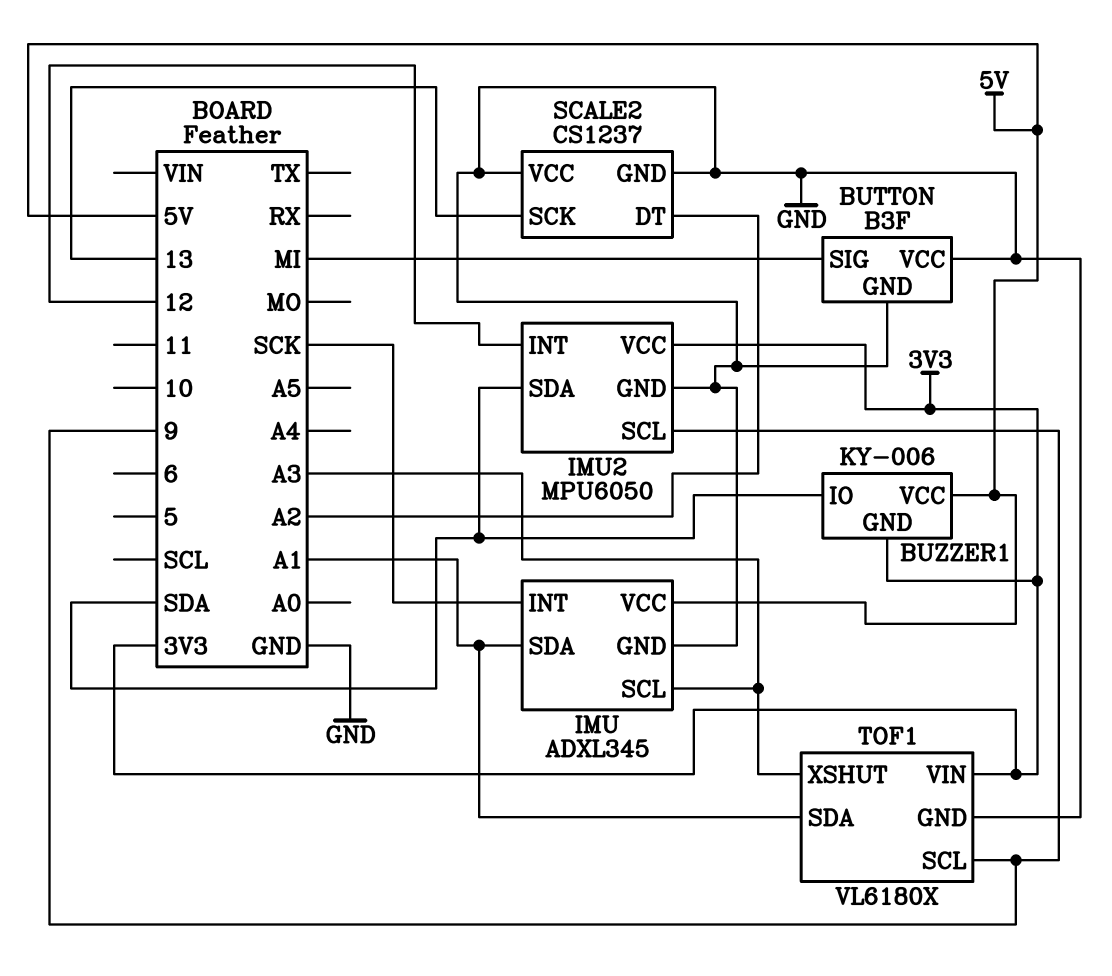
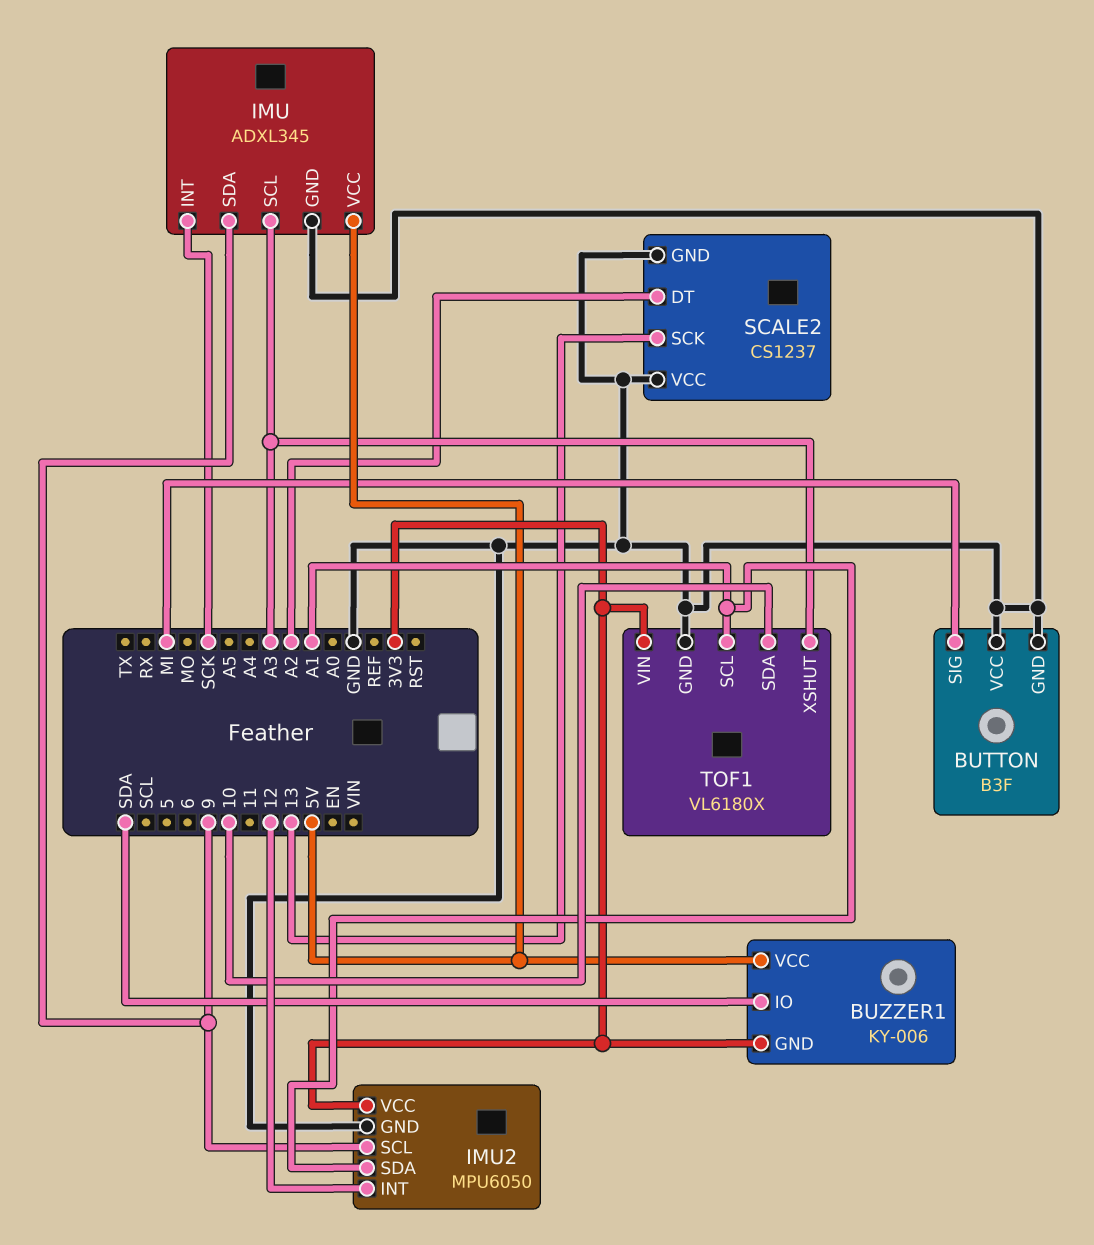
IMU pin SDA: A1 -> 9
IMU2 pin SDA: SDA -> A1
TOF1 pin SCL: 9 -> A1
TOF1 pin SDA: A1 -> 10

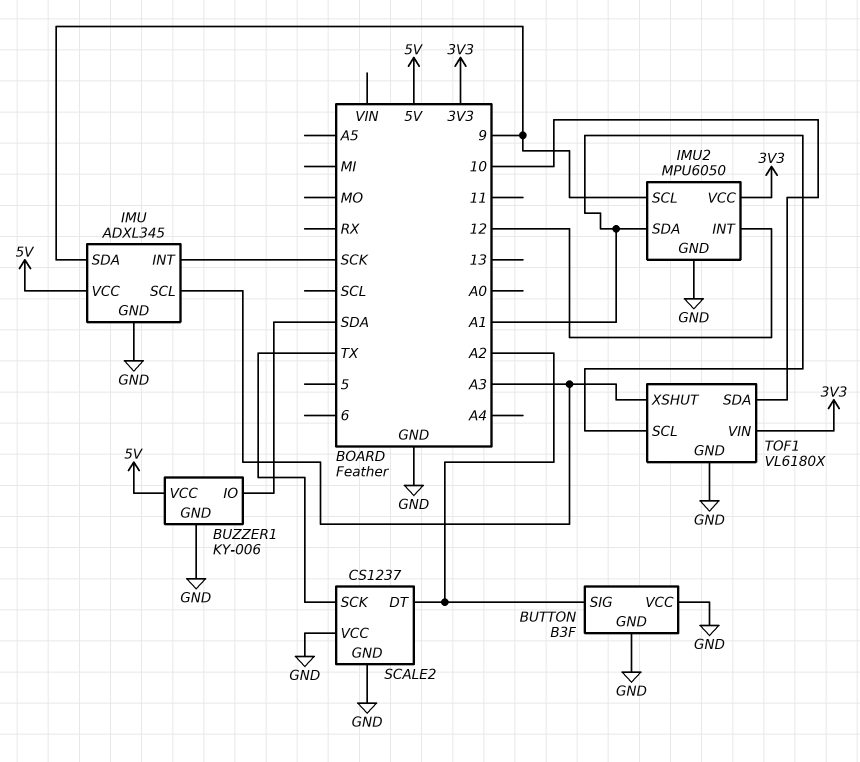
BUTTON pin SIG: MI -> A2
BUZZER1 pin GND: 3V3 -> GND
SCALE2 pin SCK: 13 -> TX

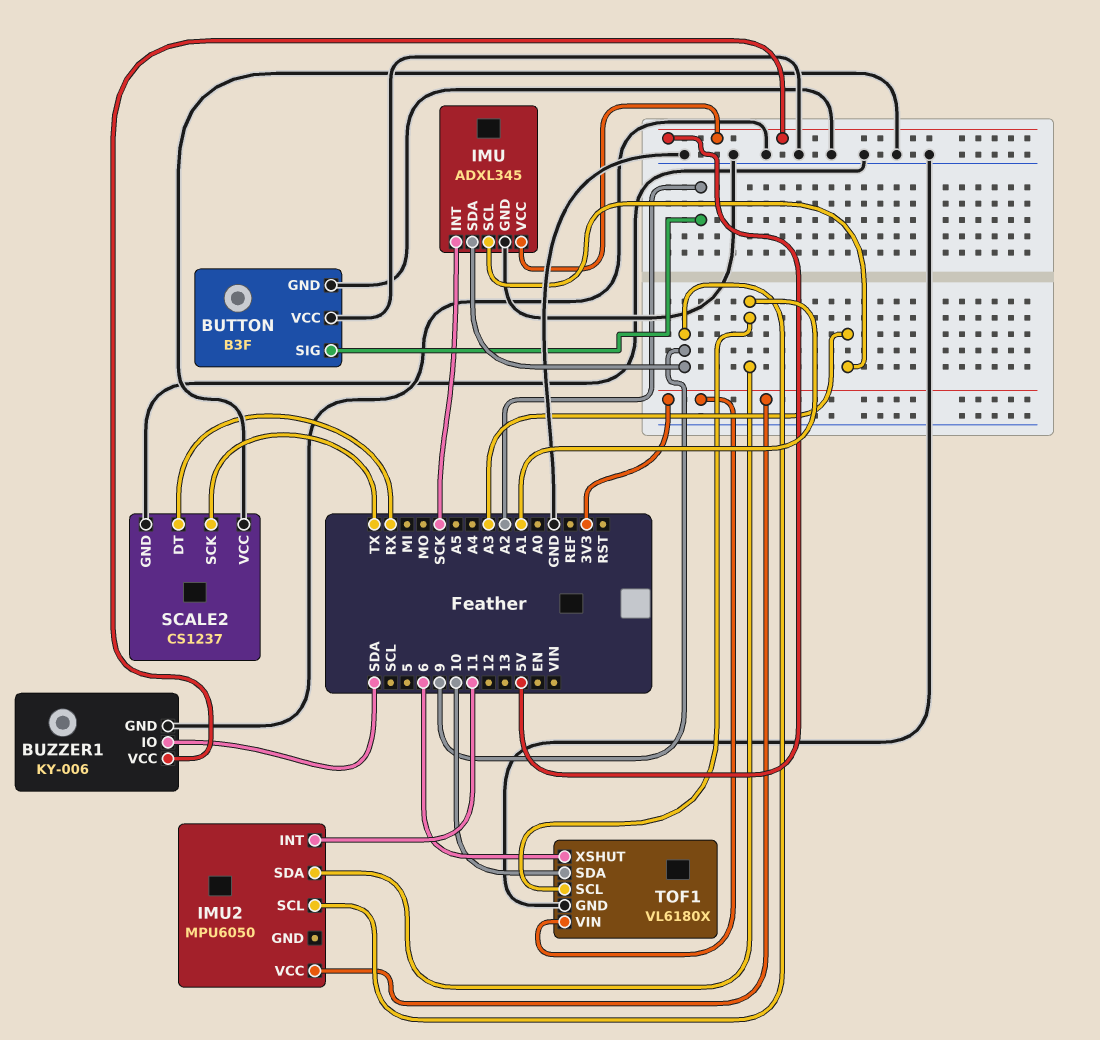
IMU2 pin GND: GND -> none
IMU2 pin INT: 12 -> 11
SCALE2 pin DT: A2 -> RX
TOF1 pin XSHUT: A3 -> 6

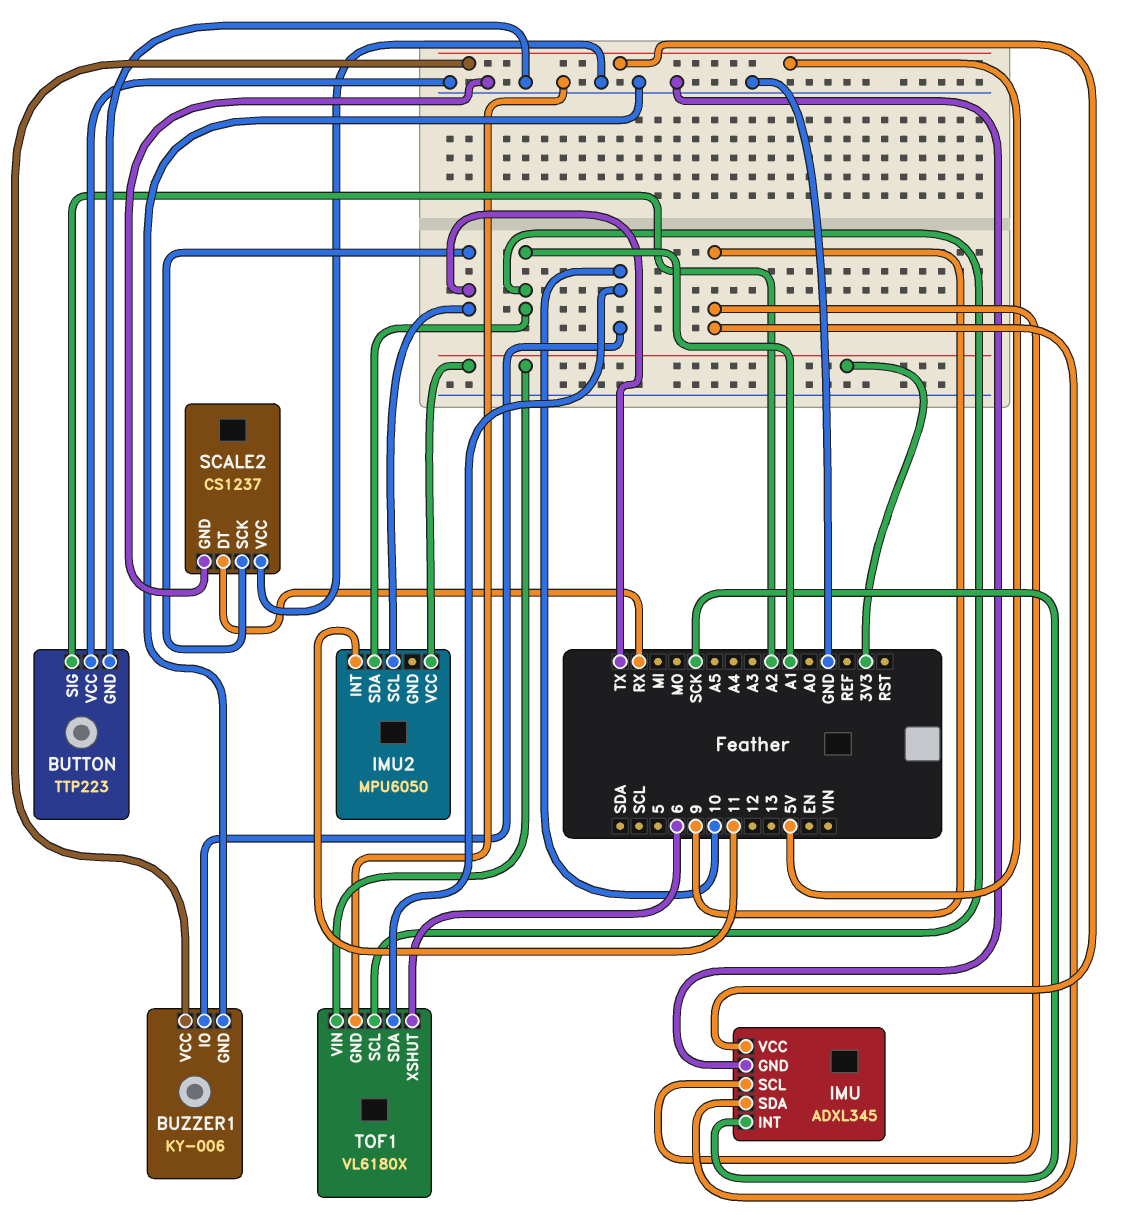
BUTTON: B3F -> TTP223
BUZZER1 pin IO: SDA -> 10
IMU pin SCL: A3 -> 9
IMU2 pin SCL: 9 -> TX

